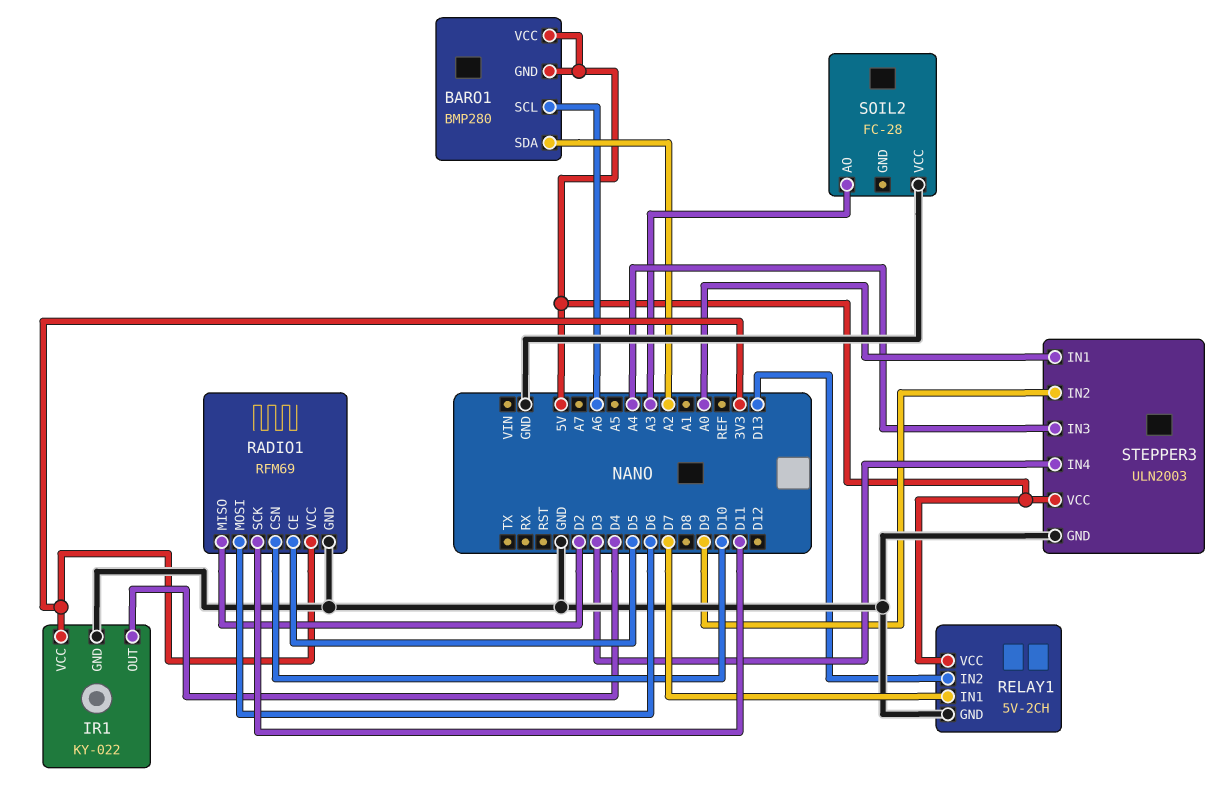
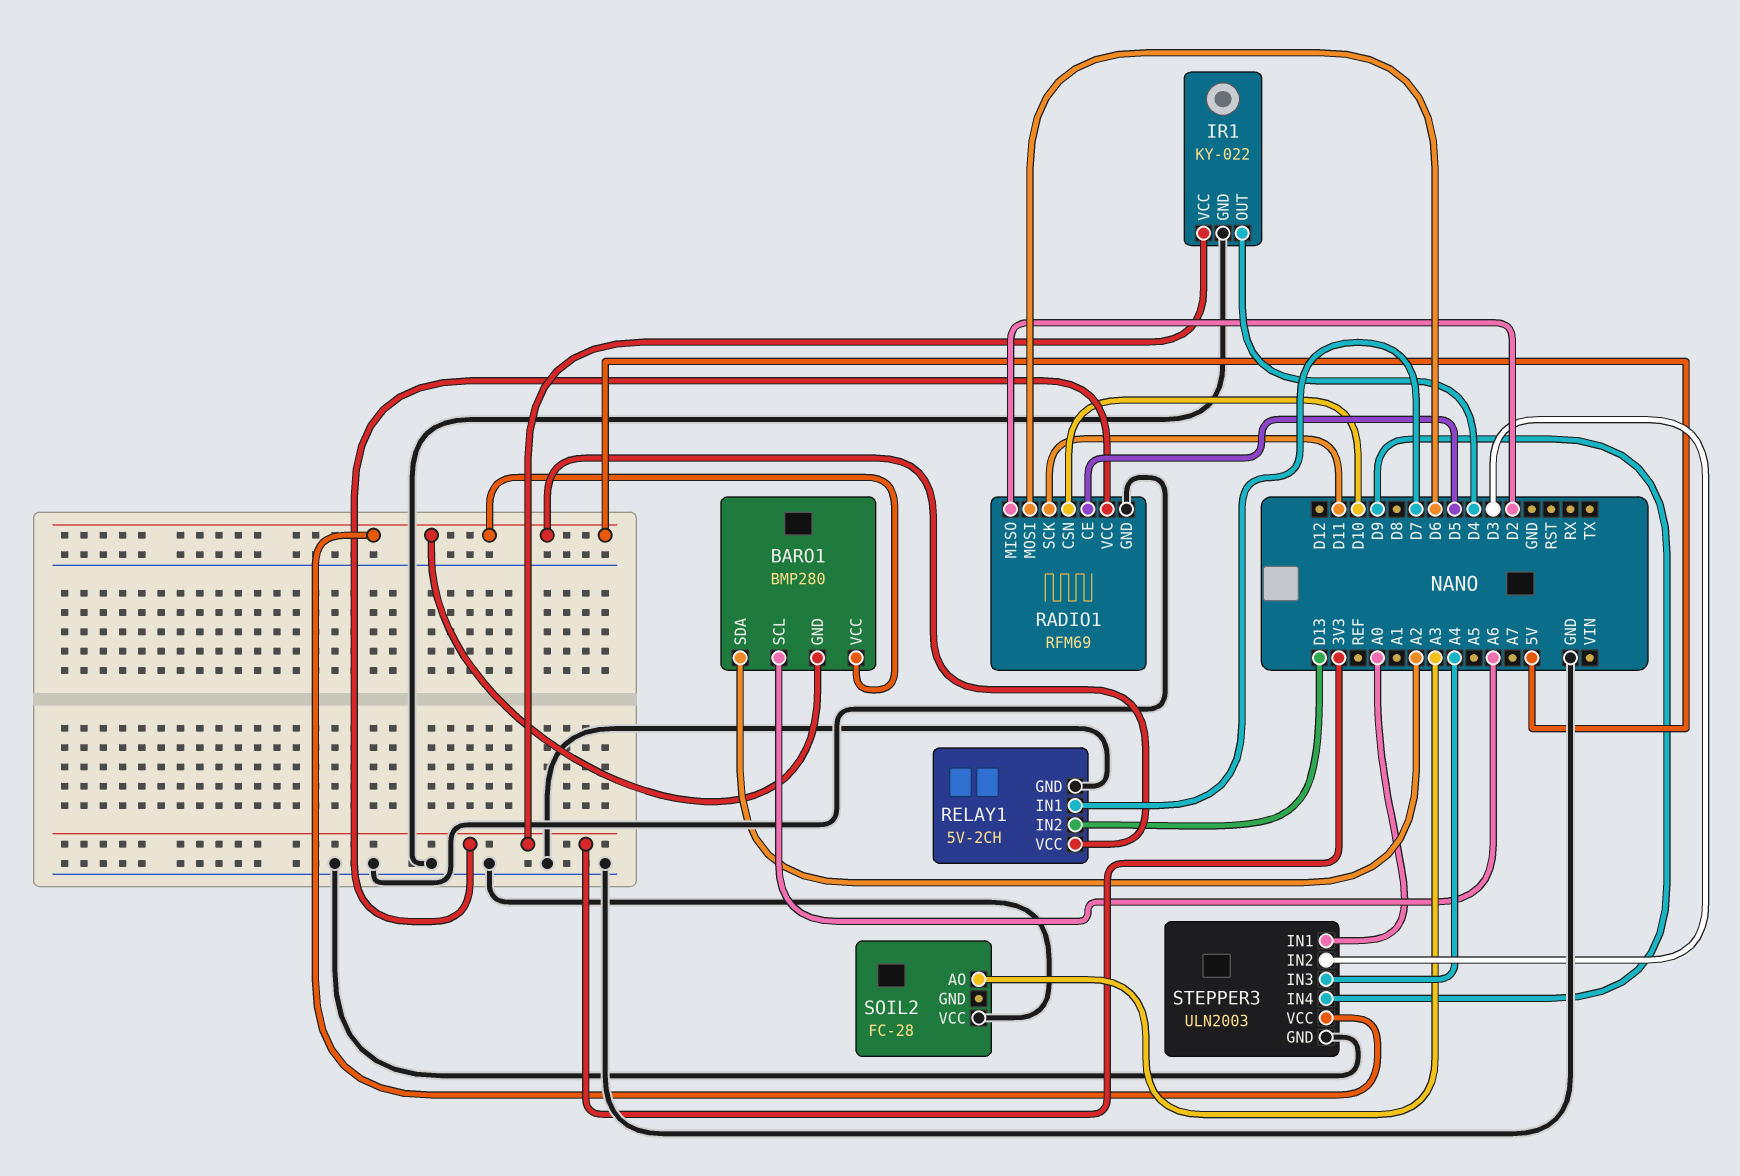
STEPPER3 pin IN2: D9 -> D3
STEPPER3 pin IN4: D3 -> D9

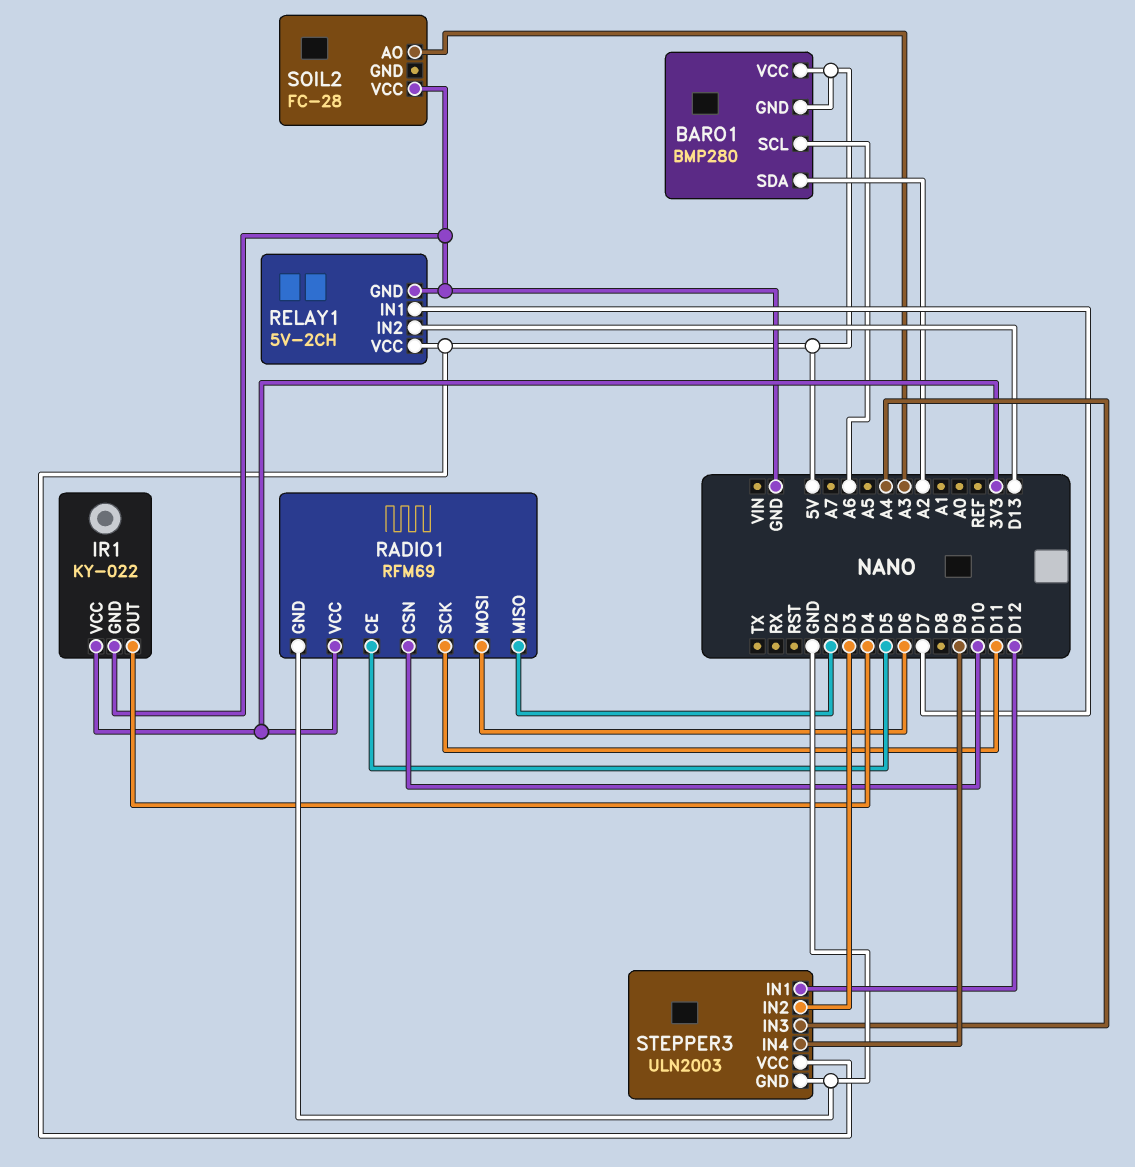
STEPPER3 pin IN1: A0 -> D12

